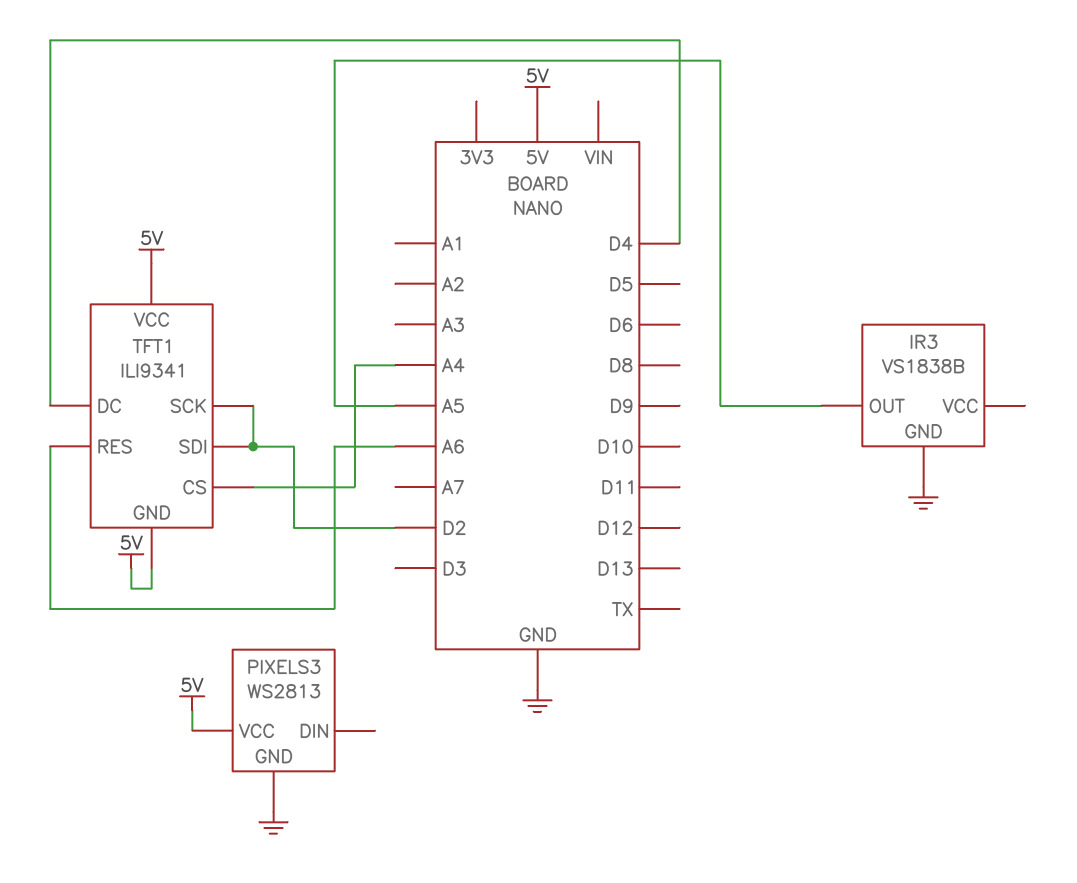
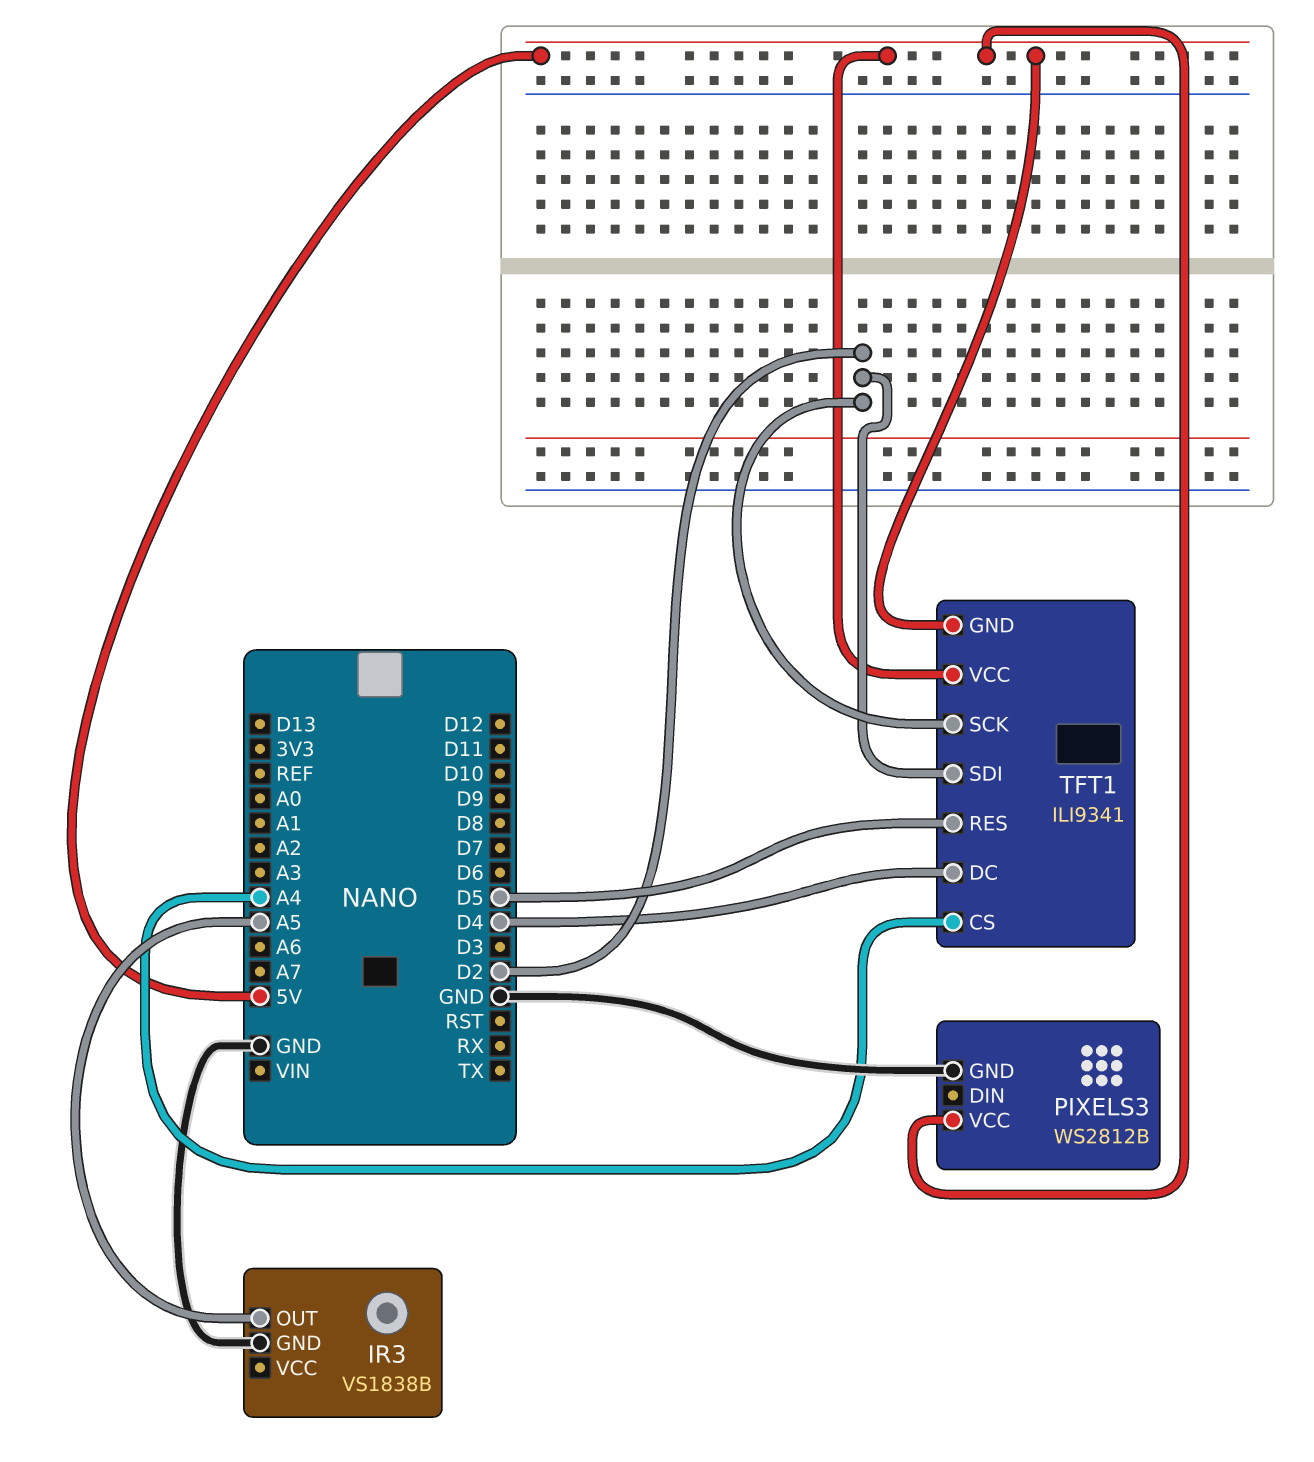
PIXELS3: WS2813 -> WS2812B
TFT1 pin RES: A6 -> D5

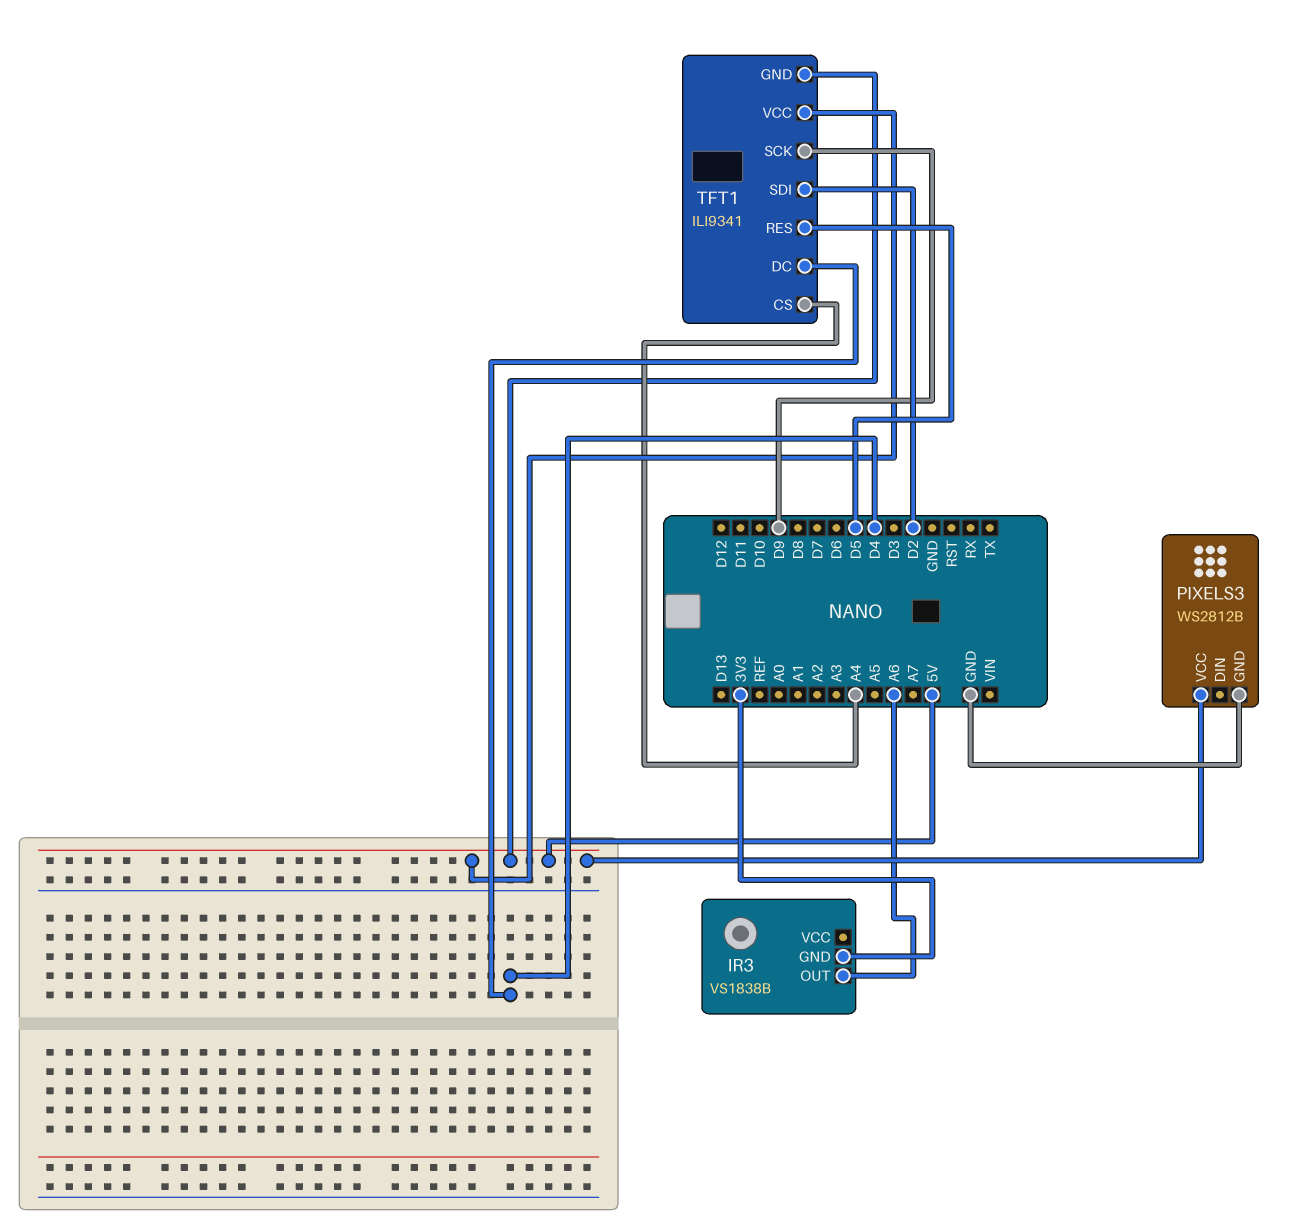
IR3 pin GND: GND -> 3V3
IR3 pin OUT: A5 -> A6
TFT1 pin SCK: D2 -> D9

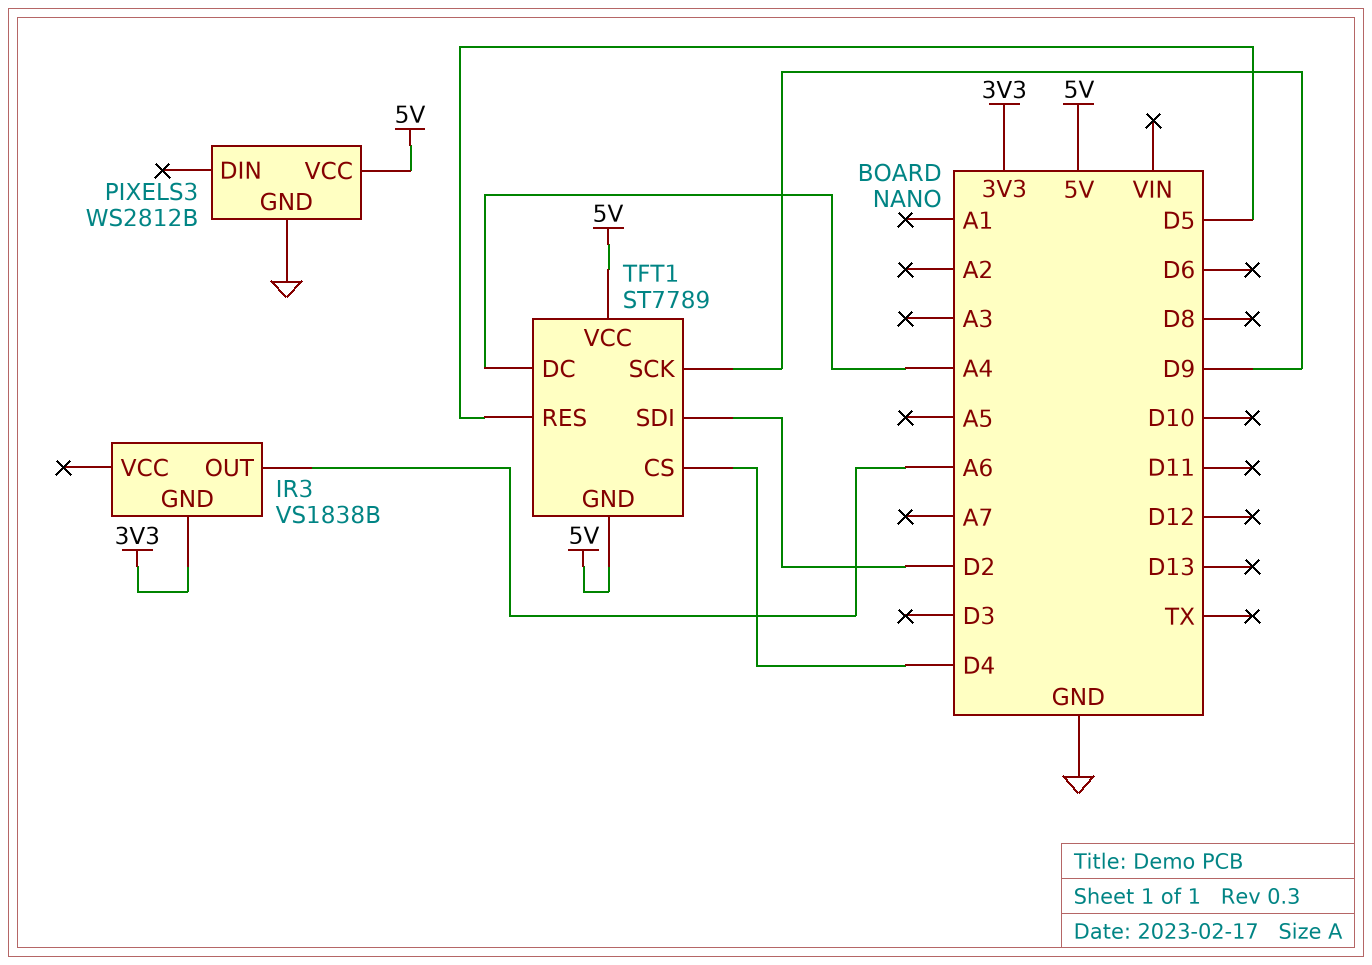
TFT1: ILI9341 -> ST7789
TFT1 pin CS: A4 -> D4
TFT1 pin DC: D4 -> A4

